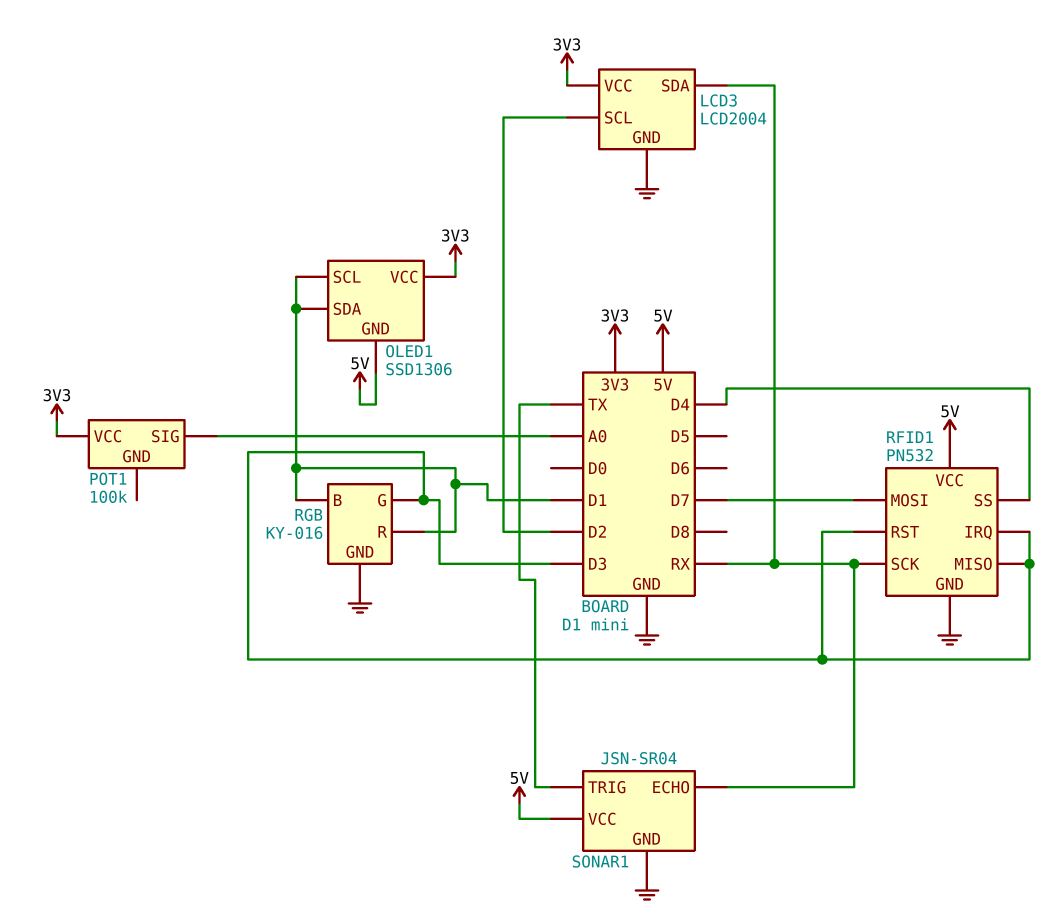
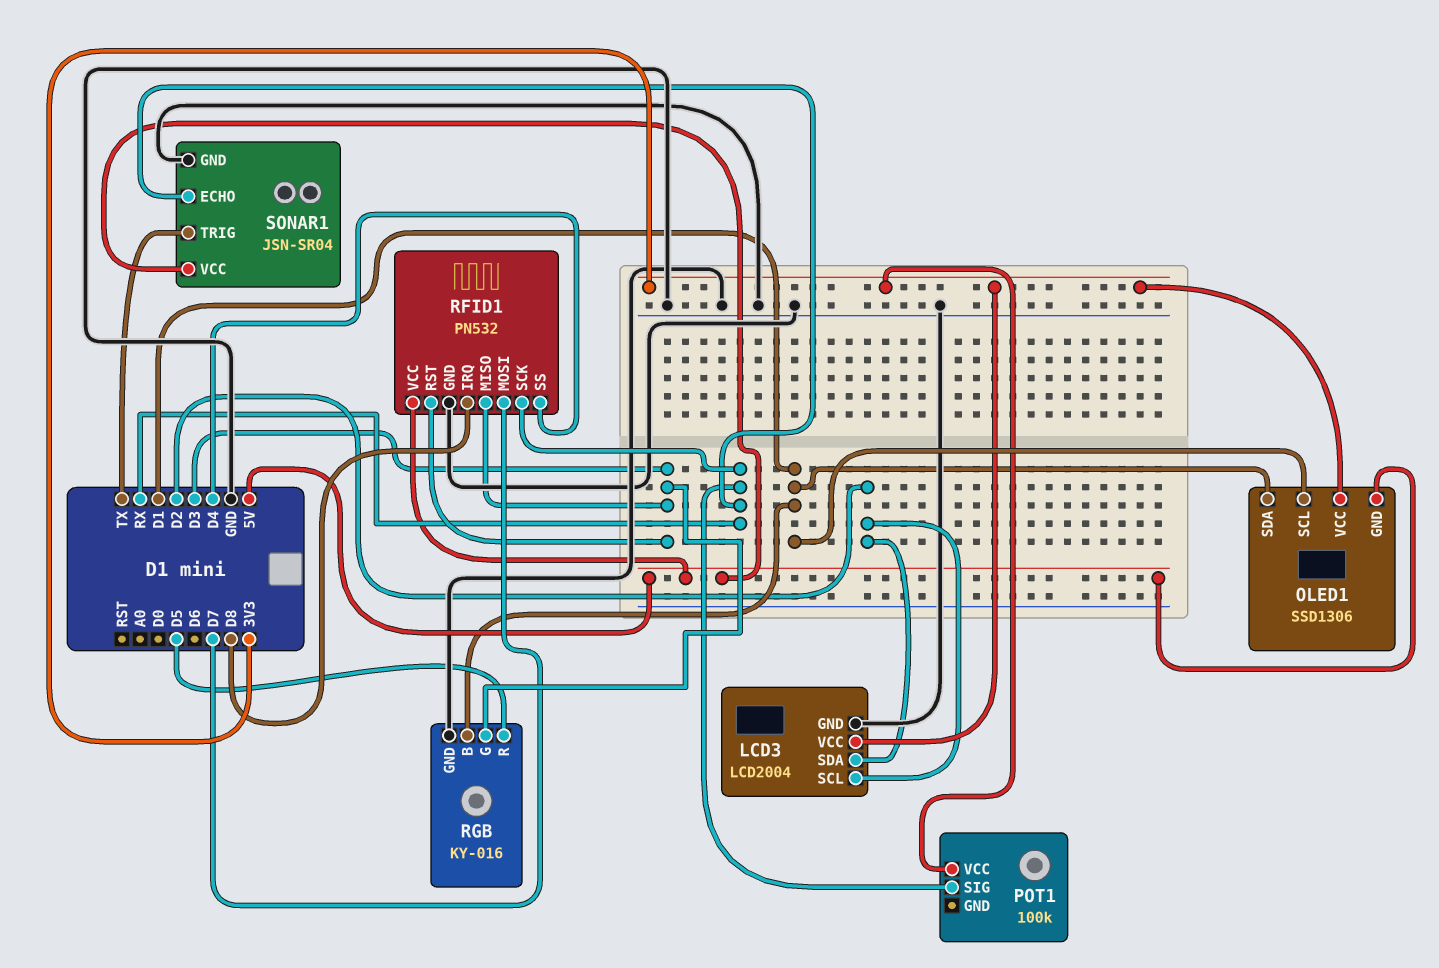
LCD3 pin SDA: RX -> D2
POT1 pin SIG: A0 -> RX
RFID1 pin IRQ: D3 -> D8
RGB pin R: D1 -> D5

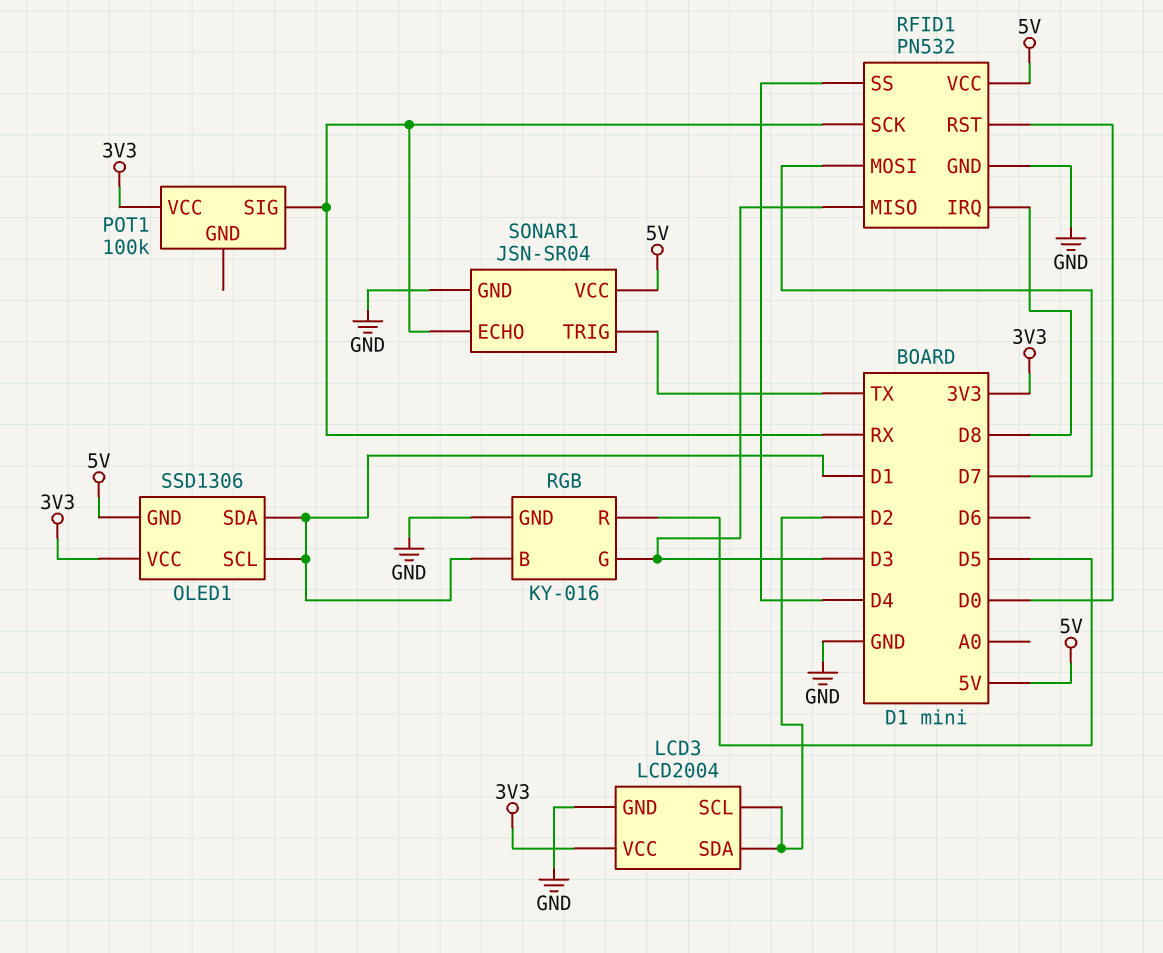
RFID1 pin RST: D3 -> D0

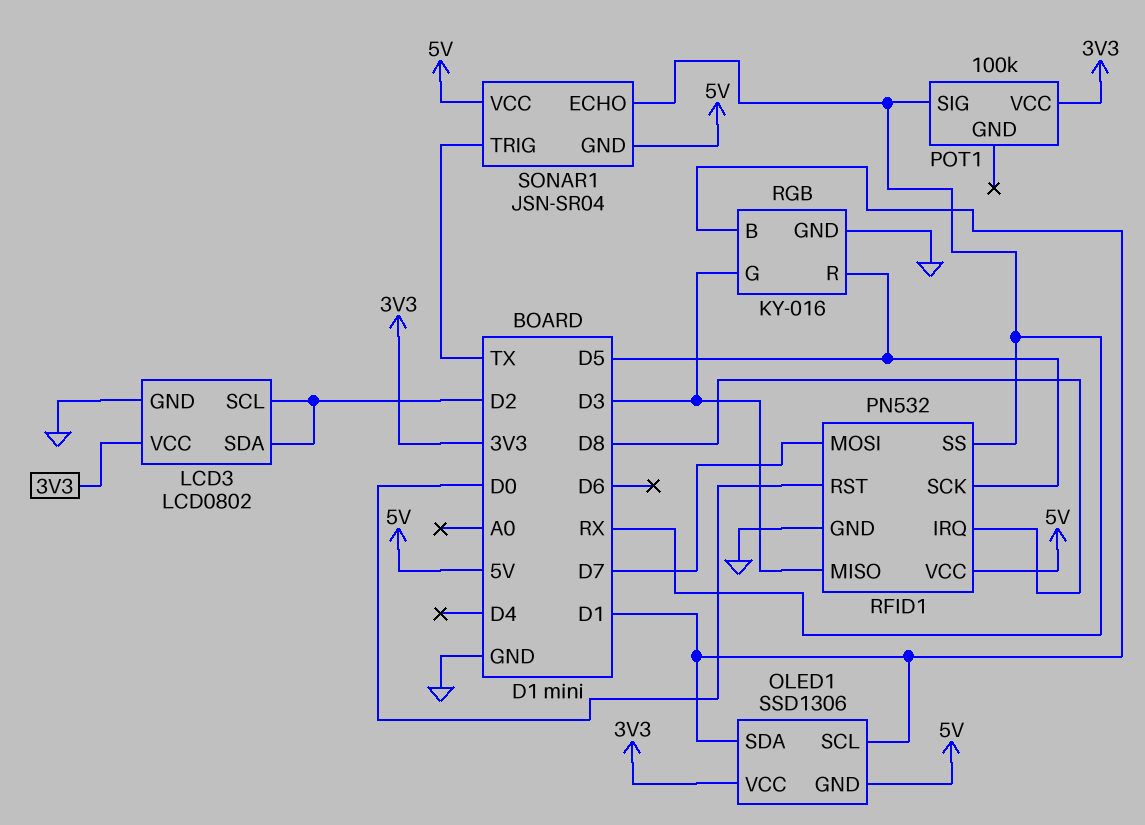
LCD3: LCD2004 -> LCD0802
RFID1 pin SCK: RX -> D5
RFID1 pin SS: D4 -> RX
SONAR1 pin GND: GND -> 5V

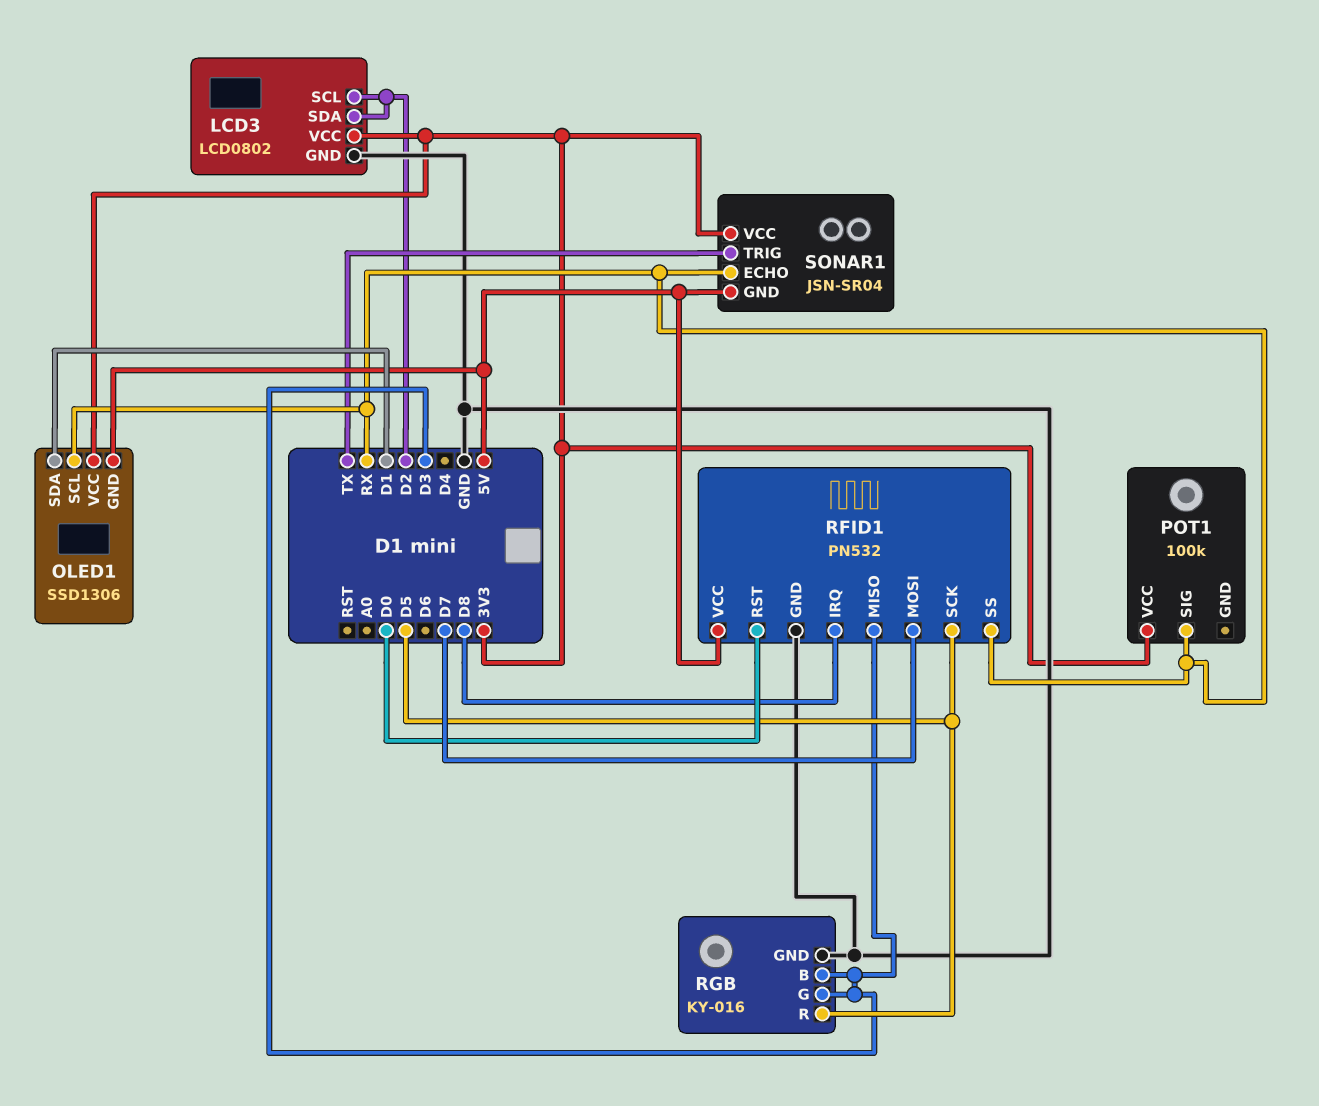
OLED1 pin SCL: D1 -> RX
RGB pin B: D1 -> D3
SONAR1 pin VCC: 5V -> 3V3

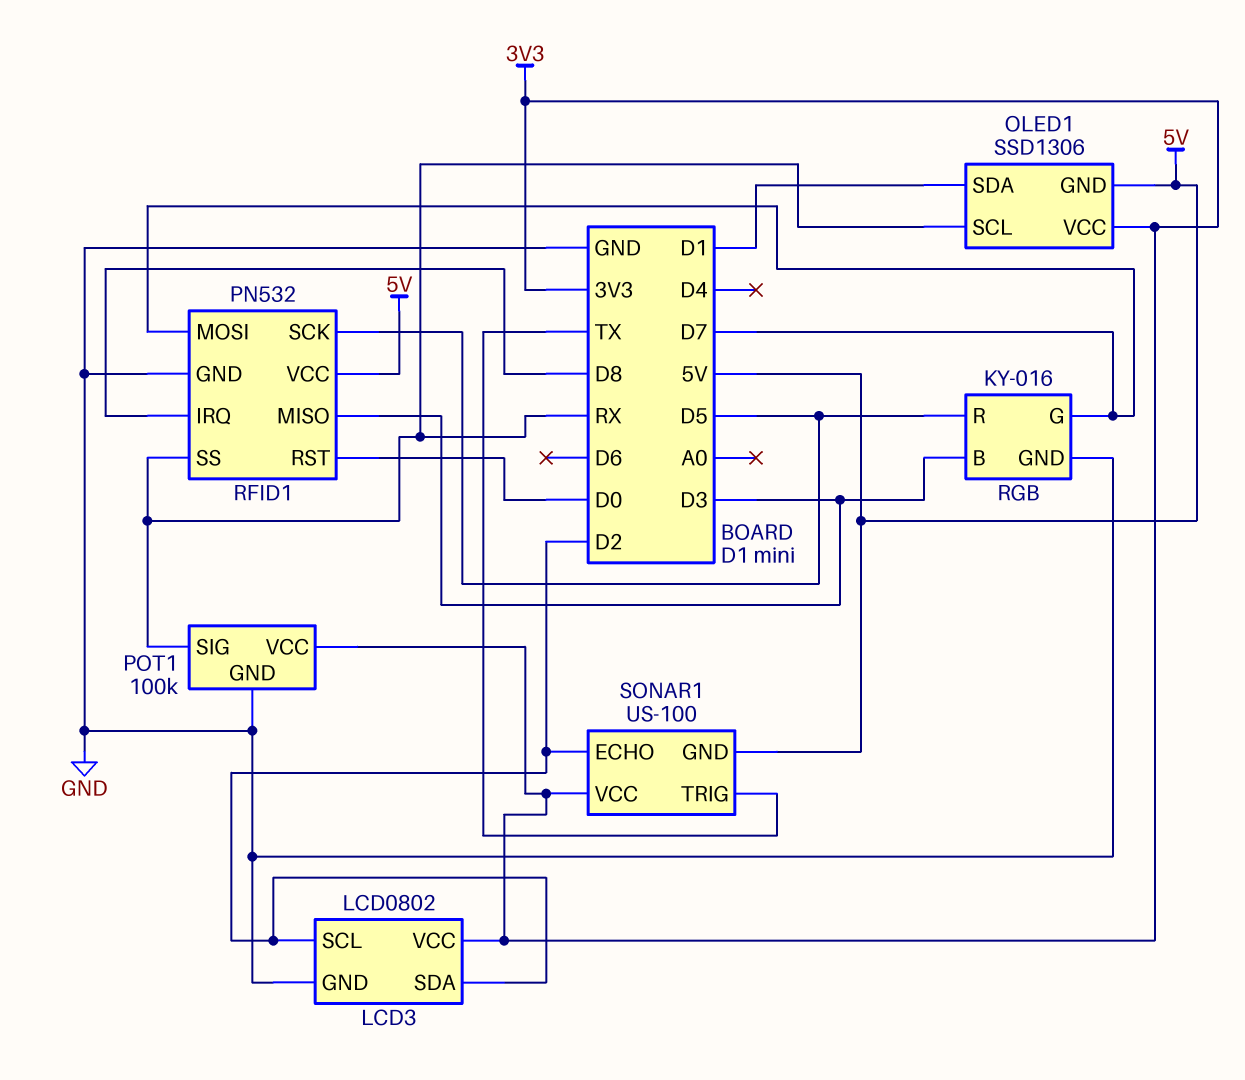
POT1 pin GND: none -> GND
RGB pin G: D3 -> D7
SONAR1: JSN-SR04 -> US-100
SONAR1 pin ECHO: RX -> D2

